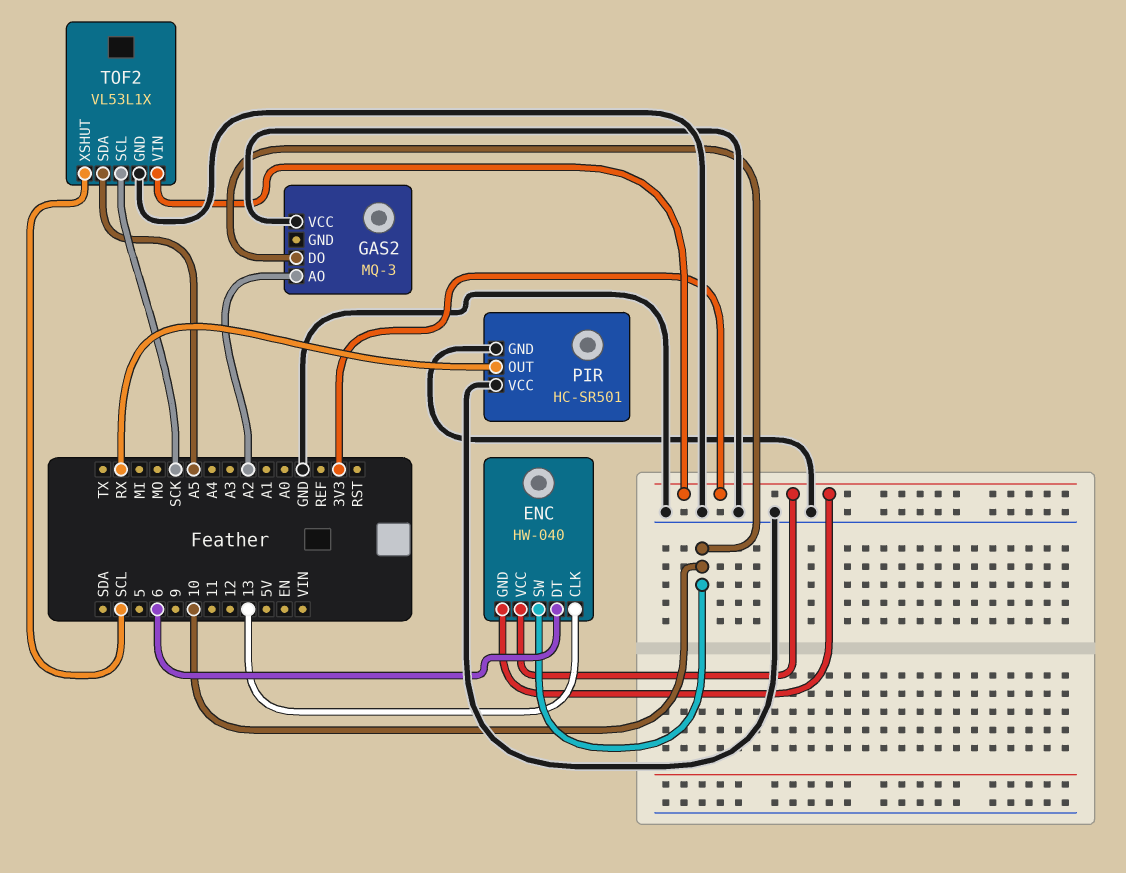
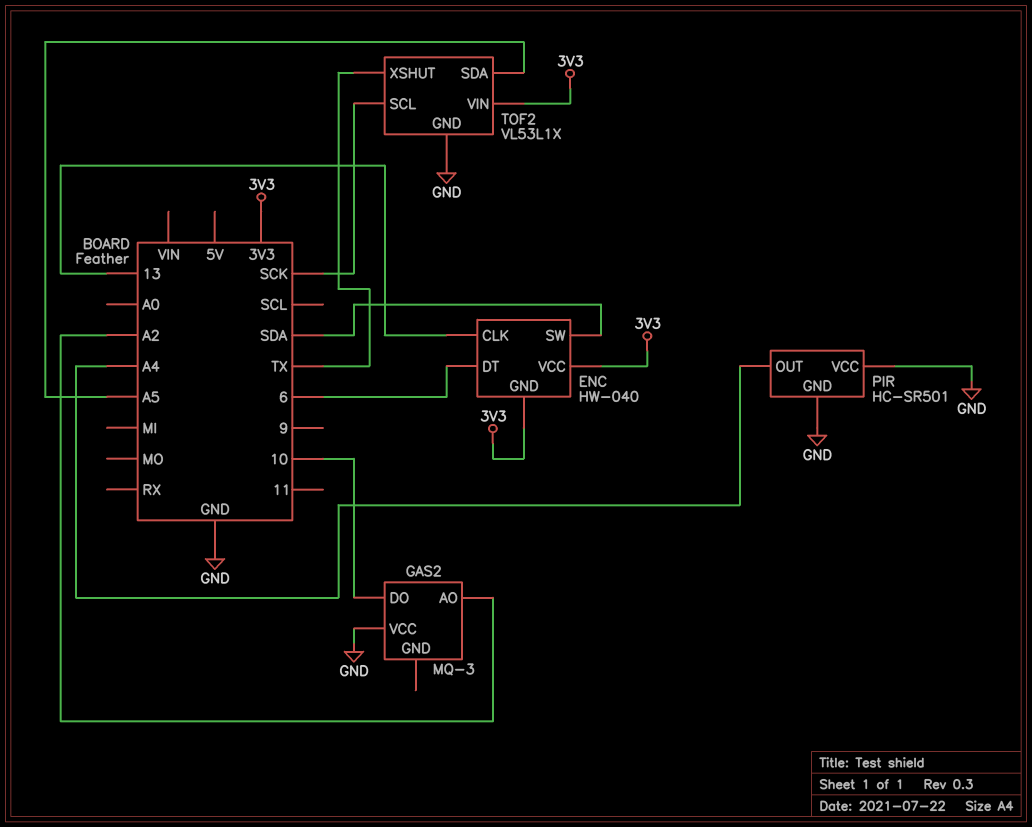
ENC pin SW: 10 -> SDA
PIR pin OUT: RX -> A4
TOF2 pin XSHUT: SCL -> TX

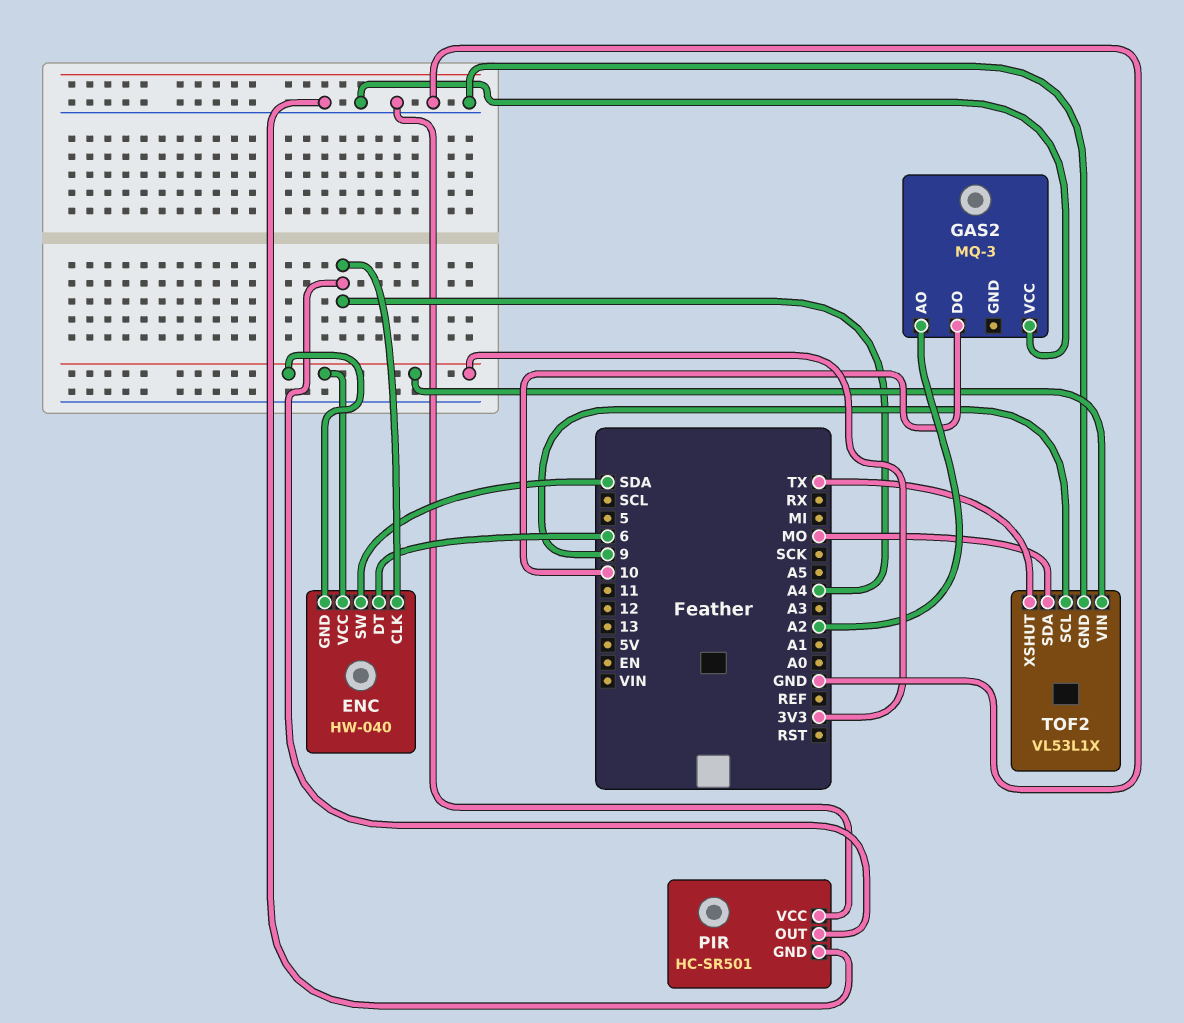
ENC pin CLK: 13 -> A4
TOF2 pin SCL: SCK -> 9
TOF2 pin SDA: A5 -> MO

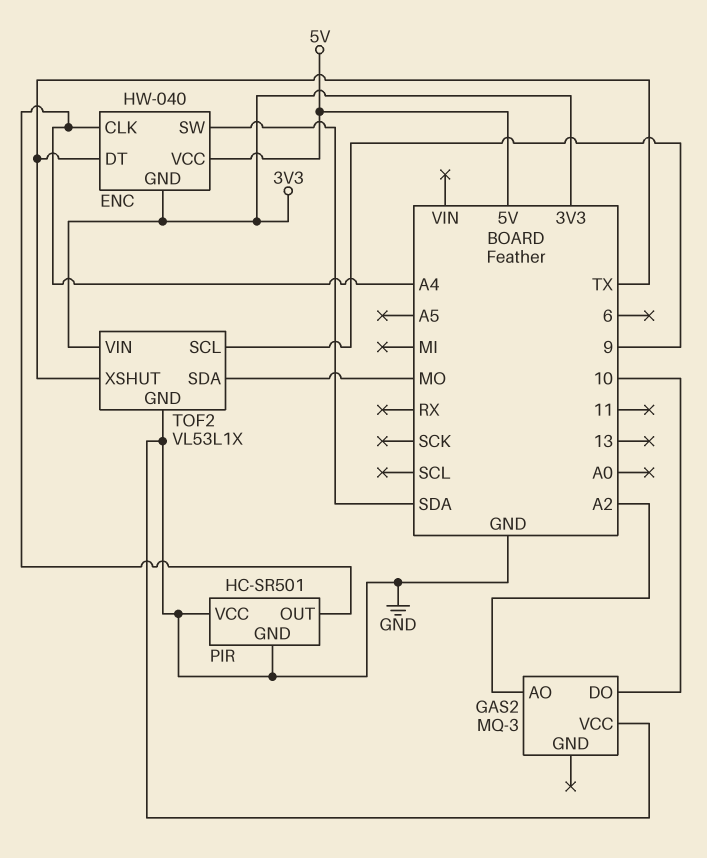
ENC pin DT: 6 -> TX
ENC pin VCC: 3V3 -> 5V

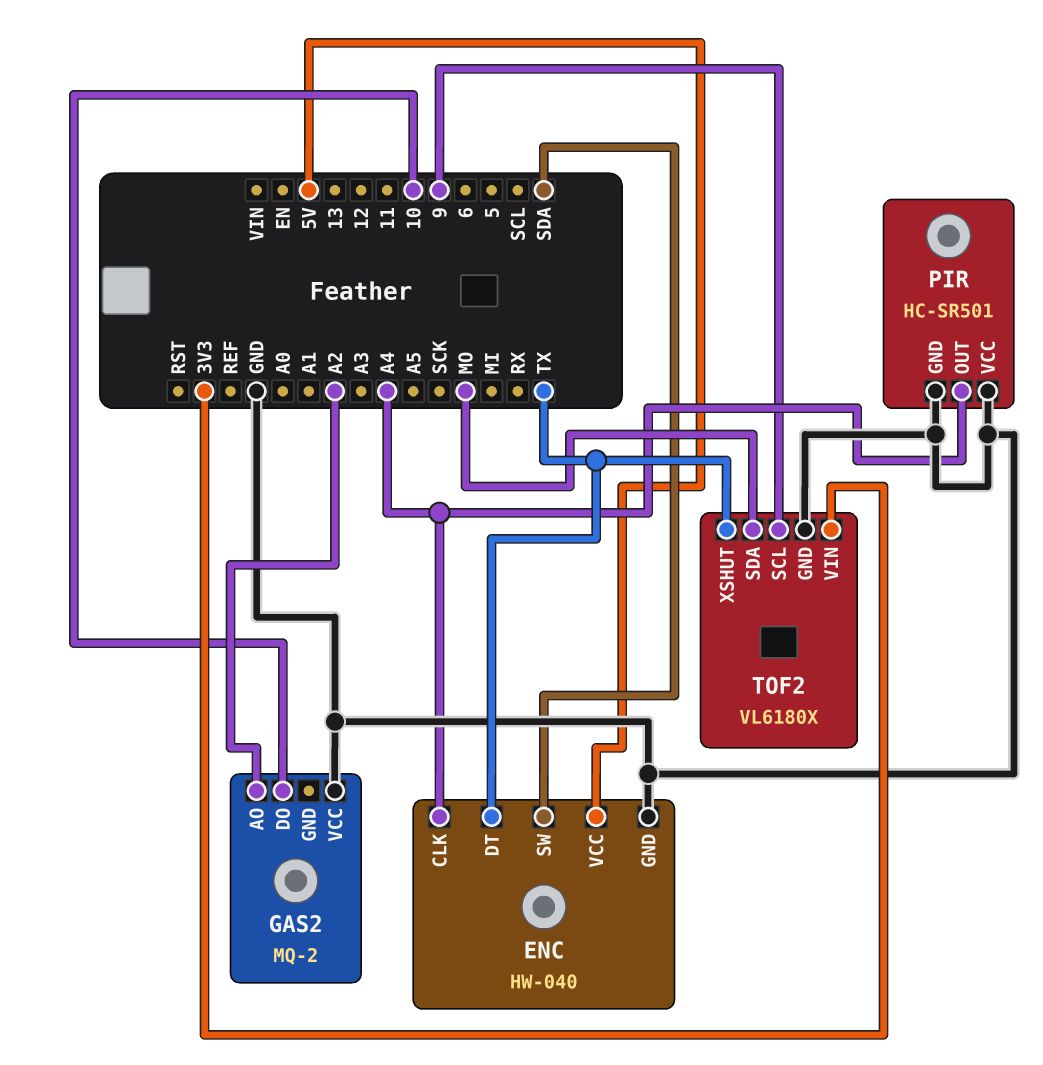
ENC pin GND: 3V3 -> GND
GAS2: MQ-3 -> MQ-2
TOF2: VL53L1X -> VL6180X

